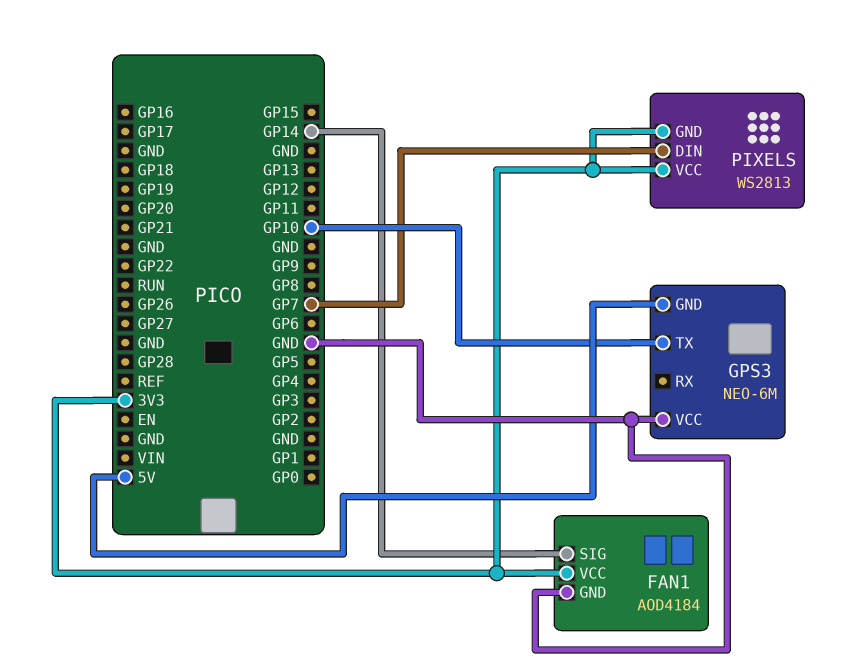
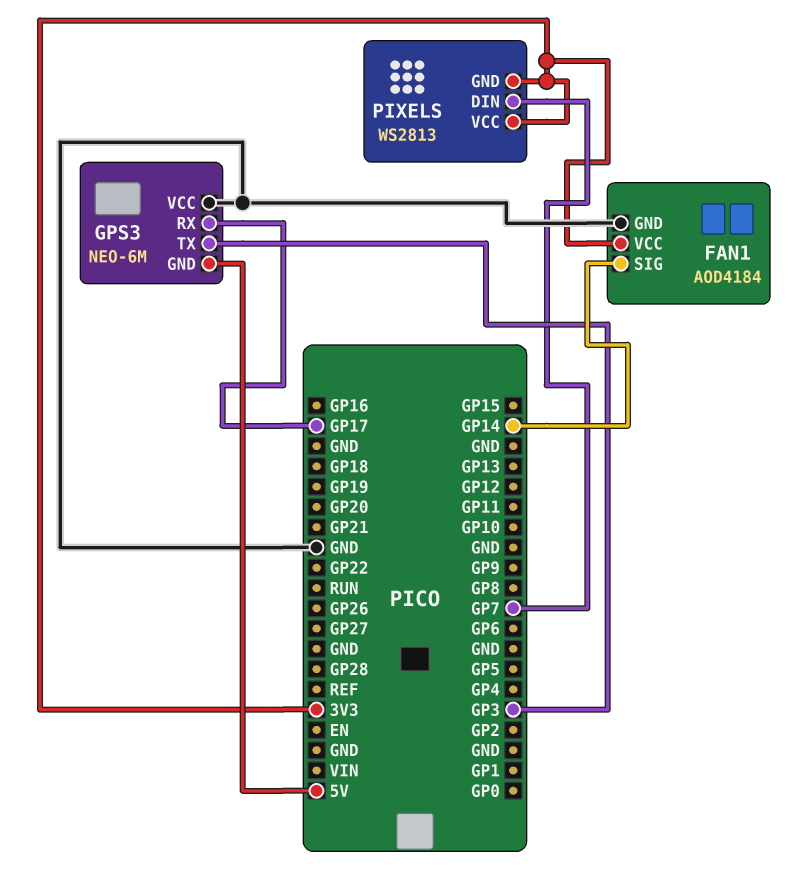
GPS3 pin RX: none -> GP17
GPS3 pin TX: GP10 -> GP3

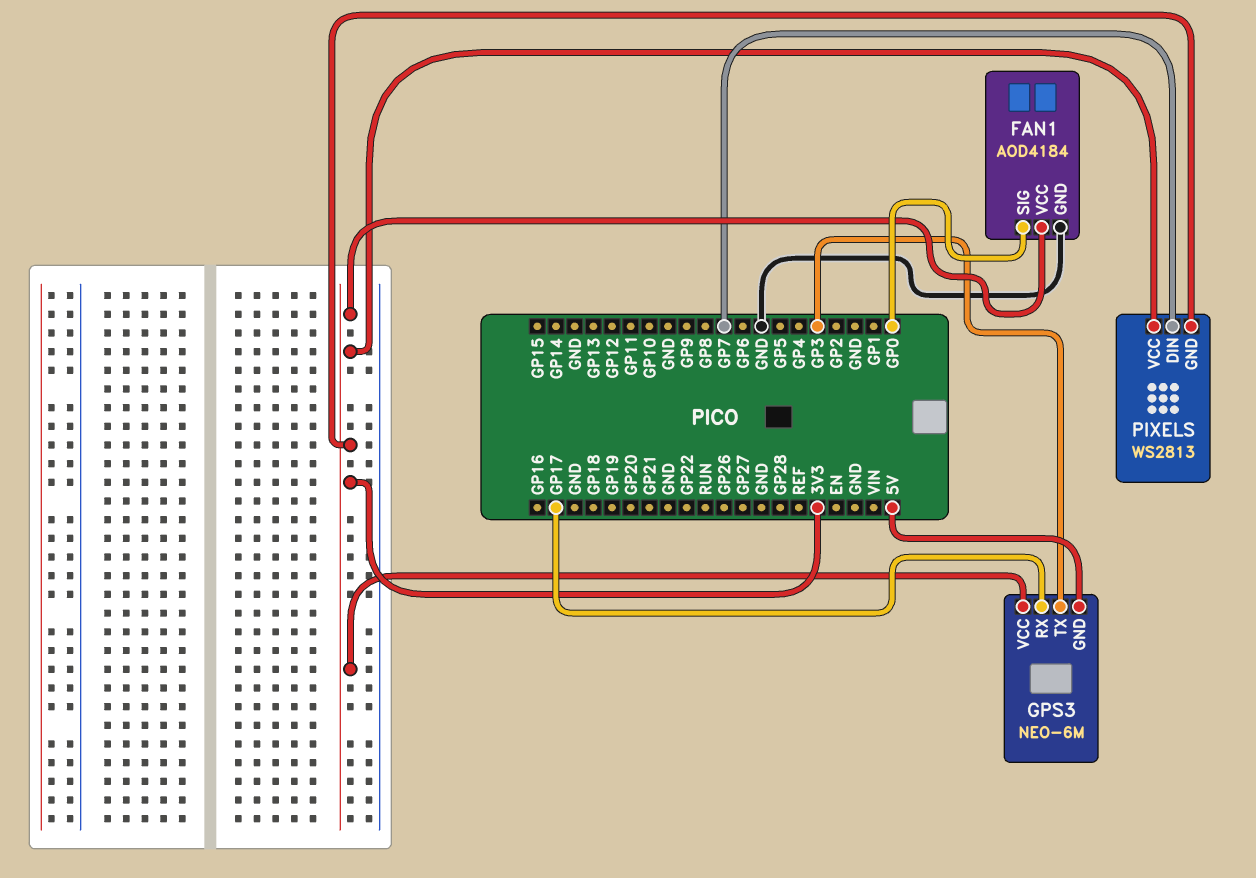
FAN1 pin SIG: GP14 -> GP0
GPS3 pin VCC: GND -> 3V3

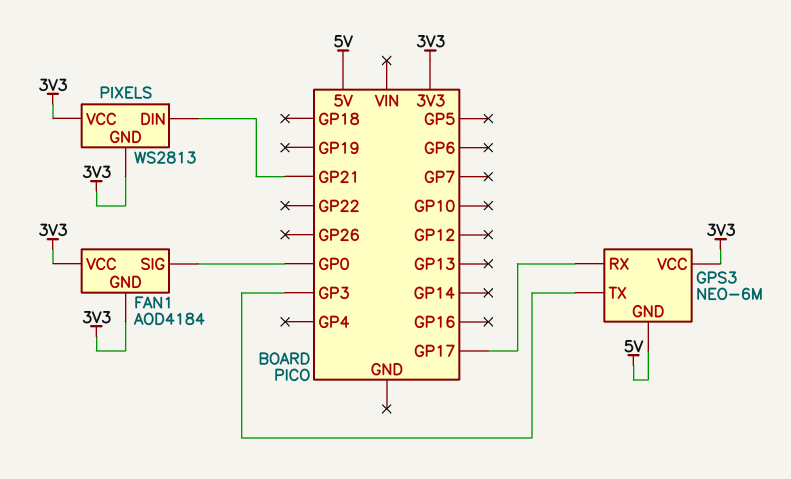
FAN1 pin GND: GND -> 3V3
PIXELS pin DIN: GP7 -> GP21

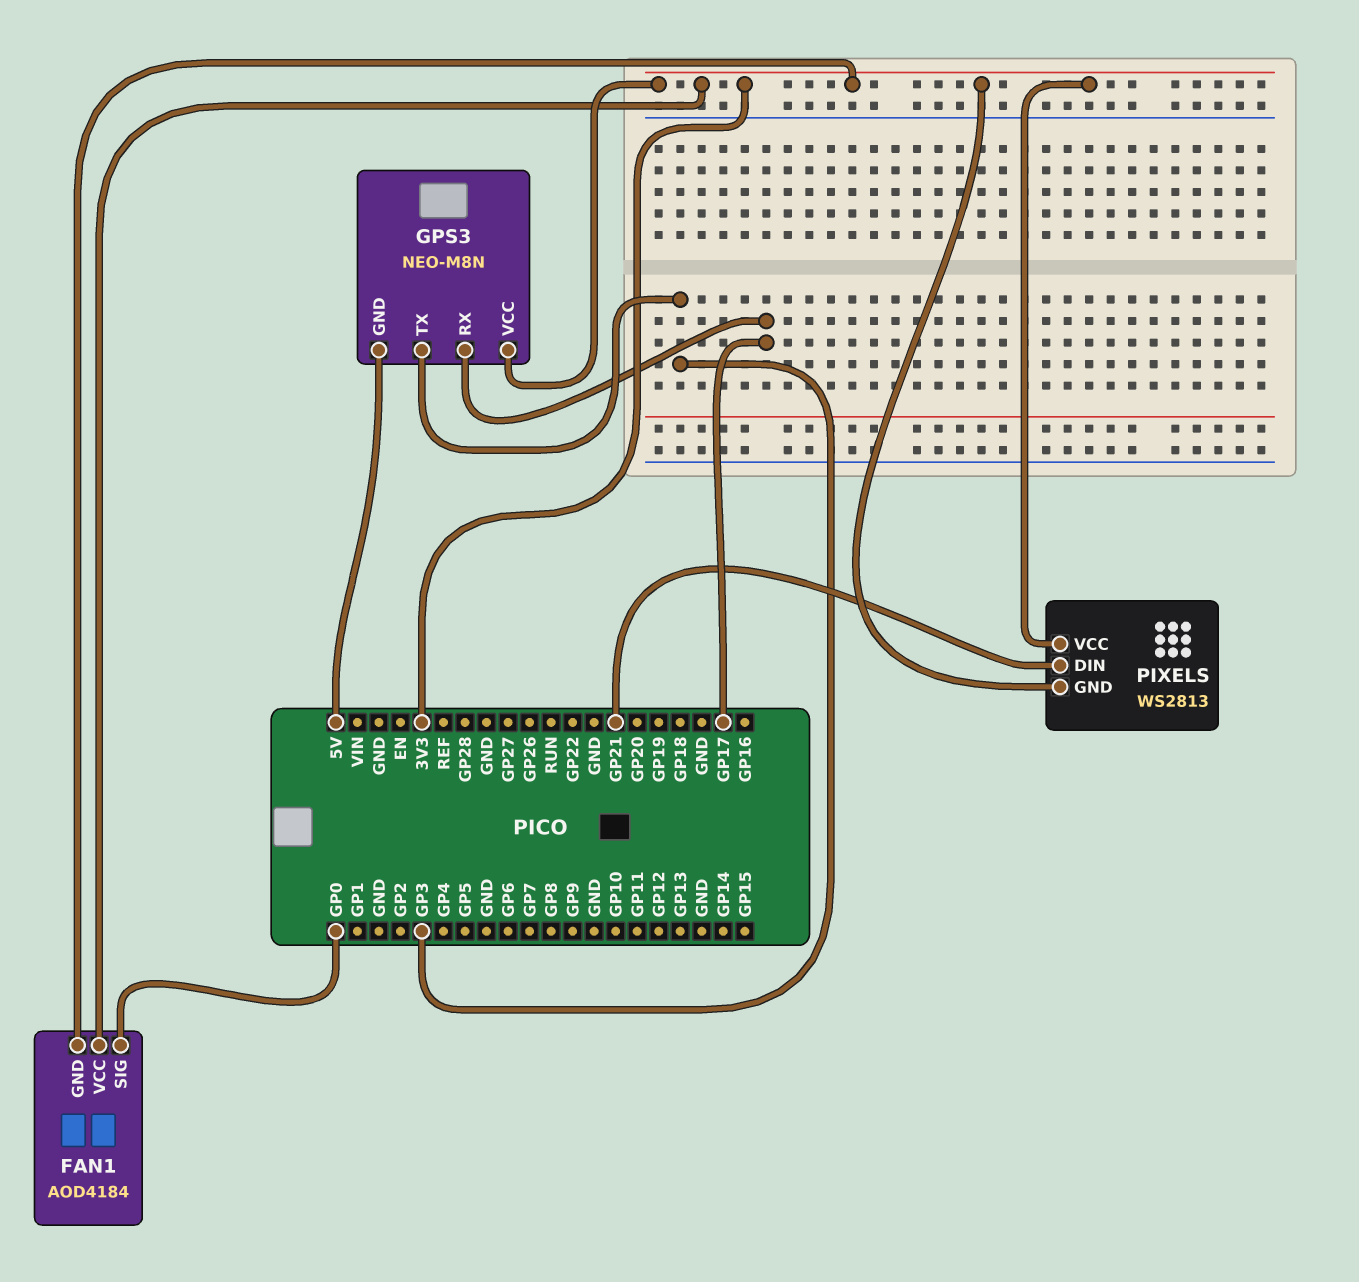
GPS3: NEO-6M -> NEO-M8N

